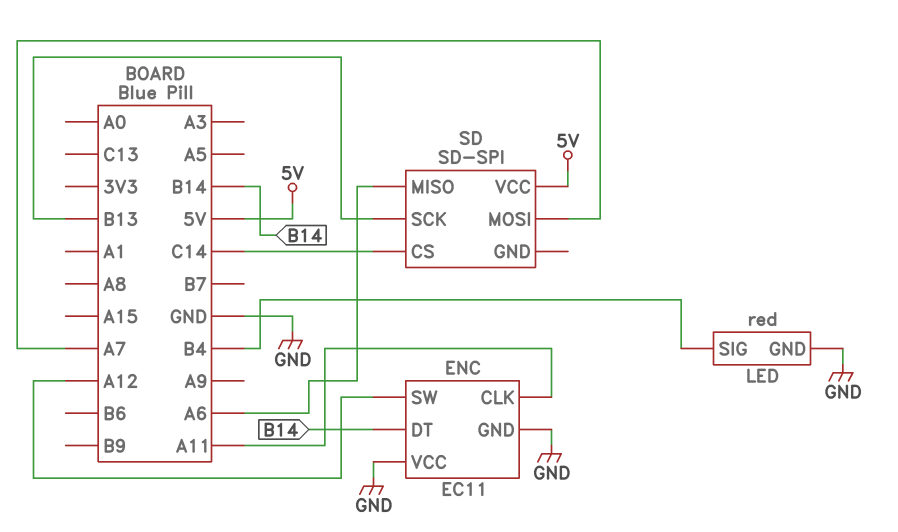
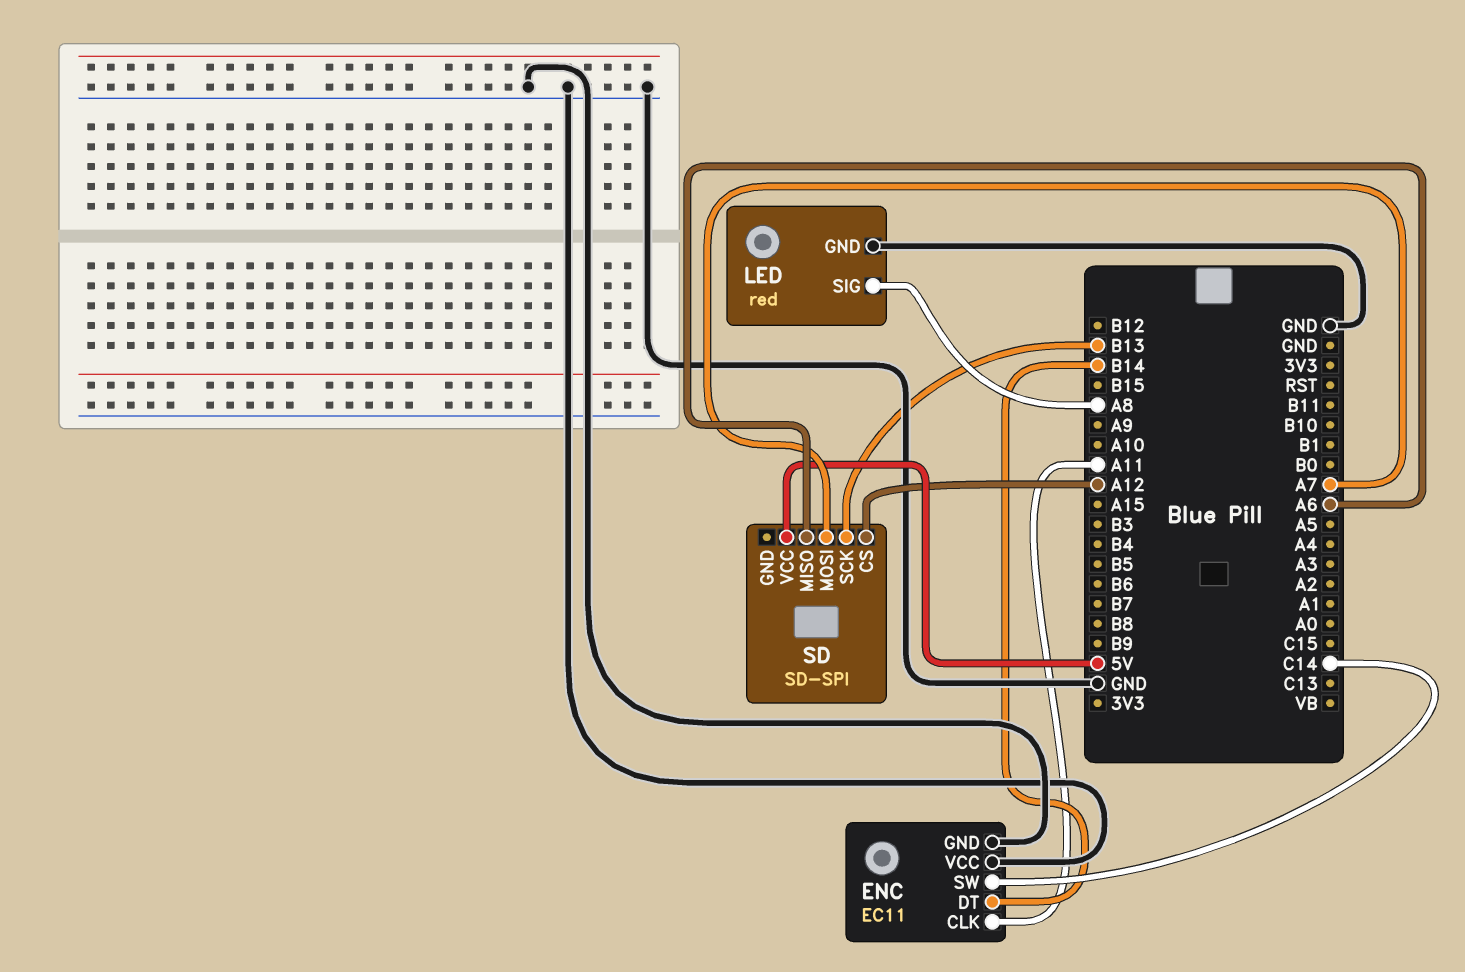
ENC pin SW: A12 -> C14
LED pin SIG: B4 -> A8
SD pin CS: C14 -> A12

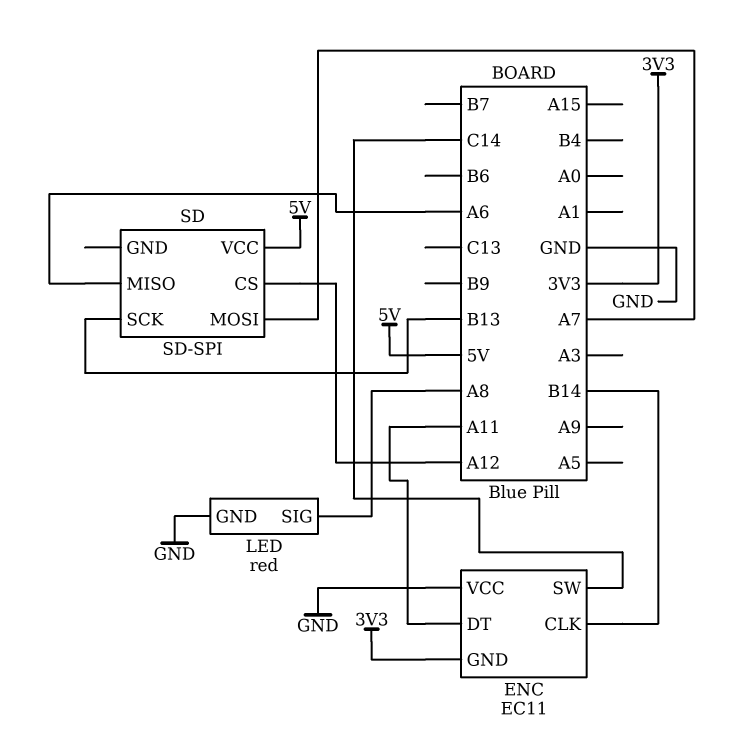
ENC pin CLK: A11 -> B14
ENC pin DT: B14 -> A11
ENC pin GND: GND -> 3V3

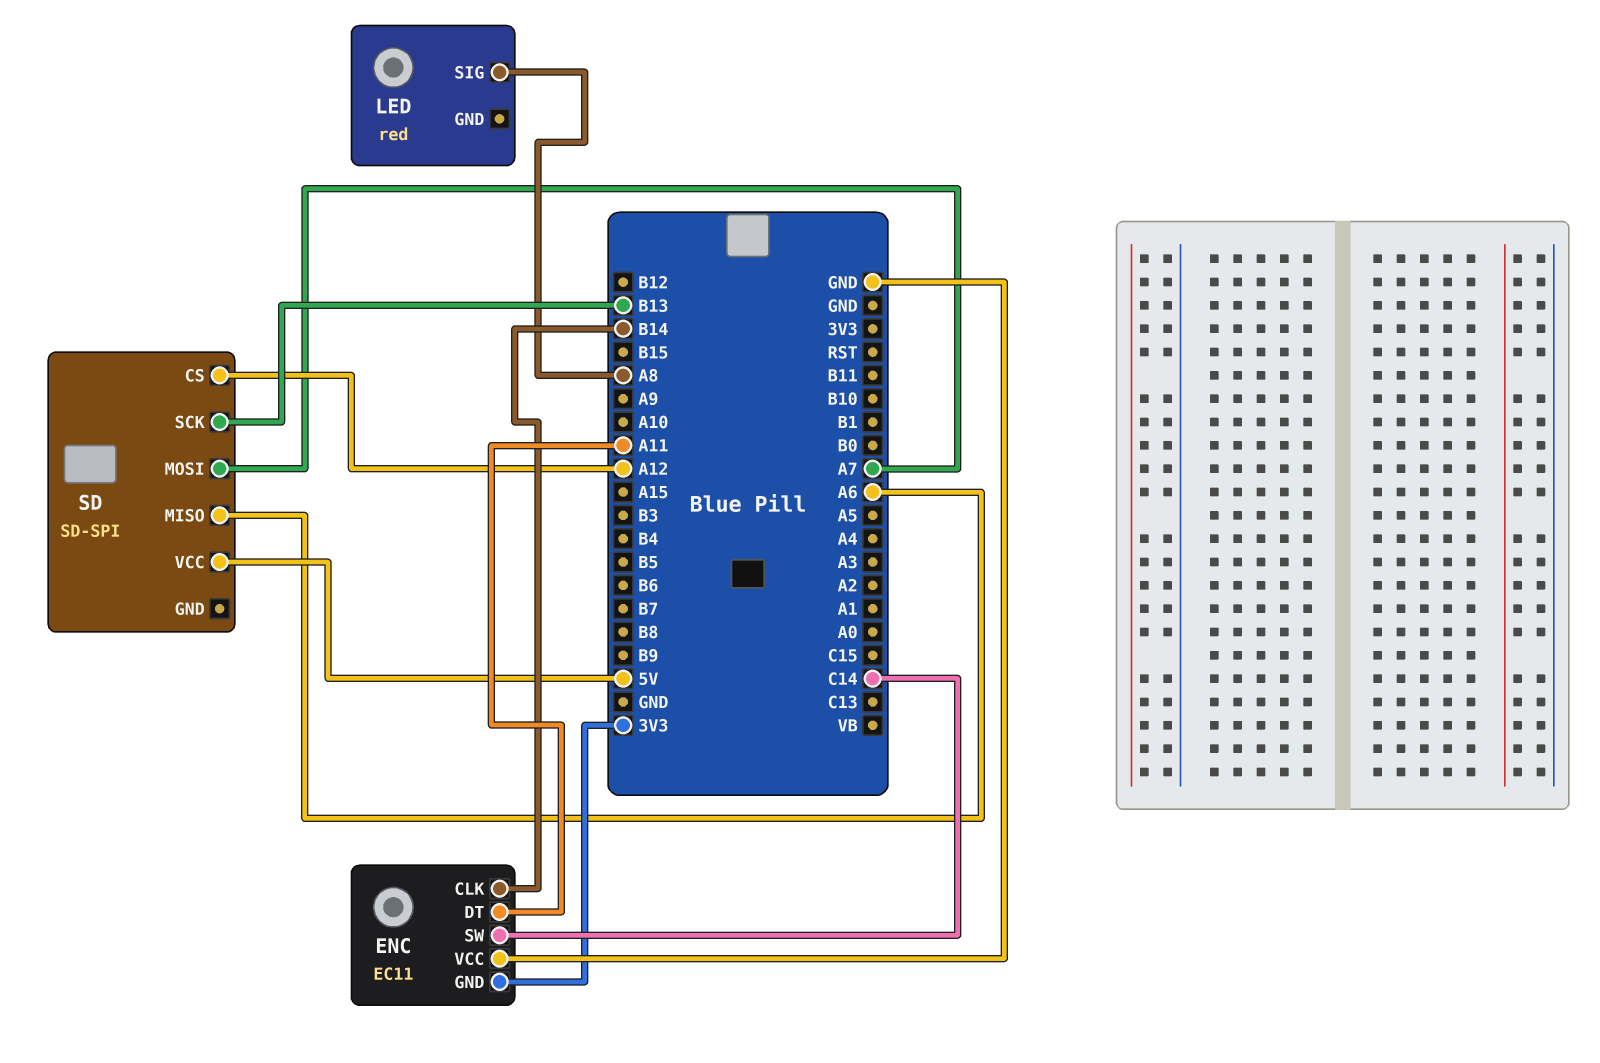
LED pin GND: GND -> none

